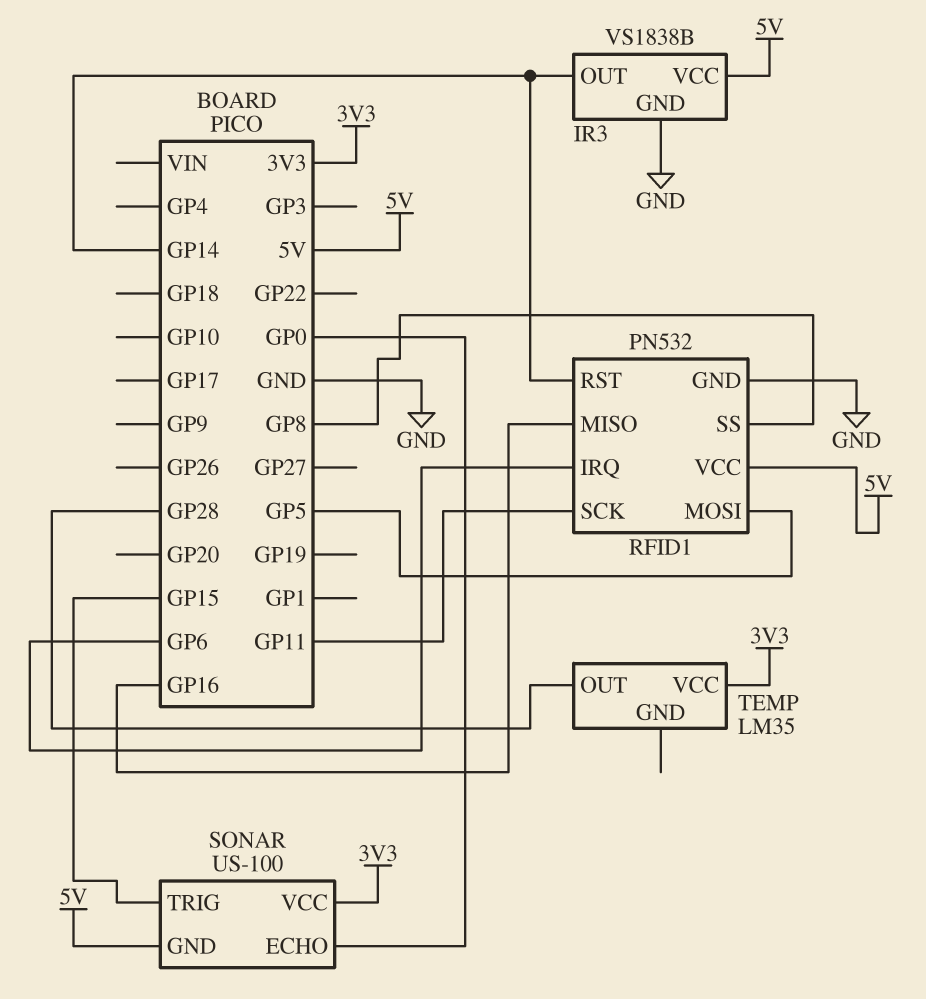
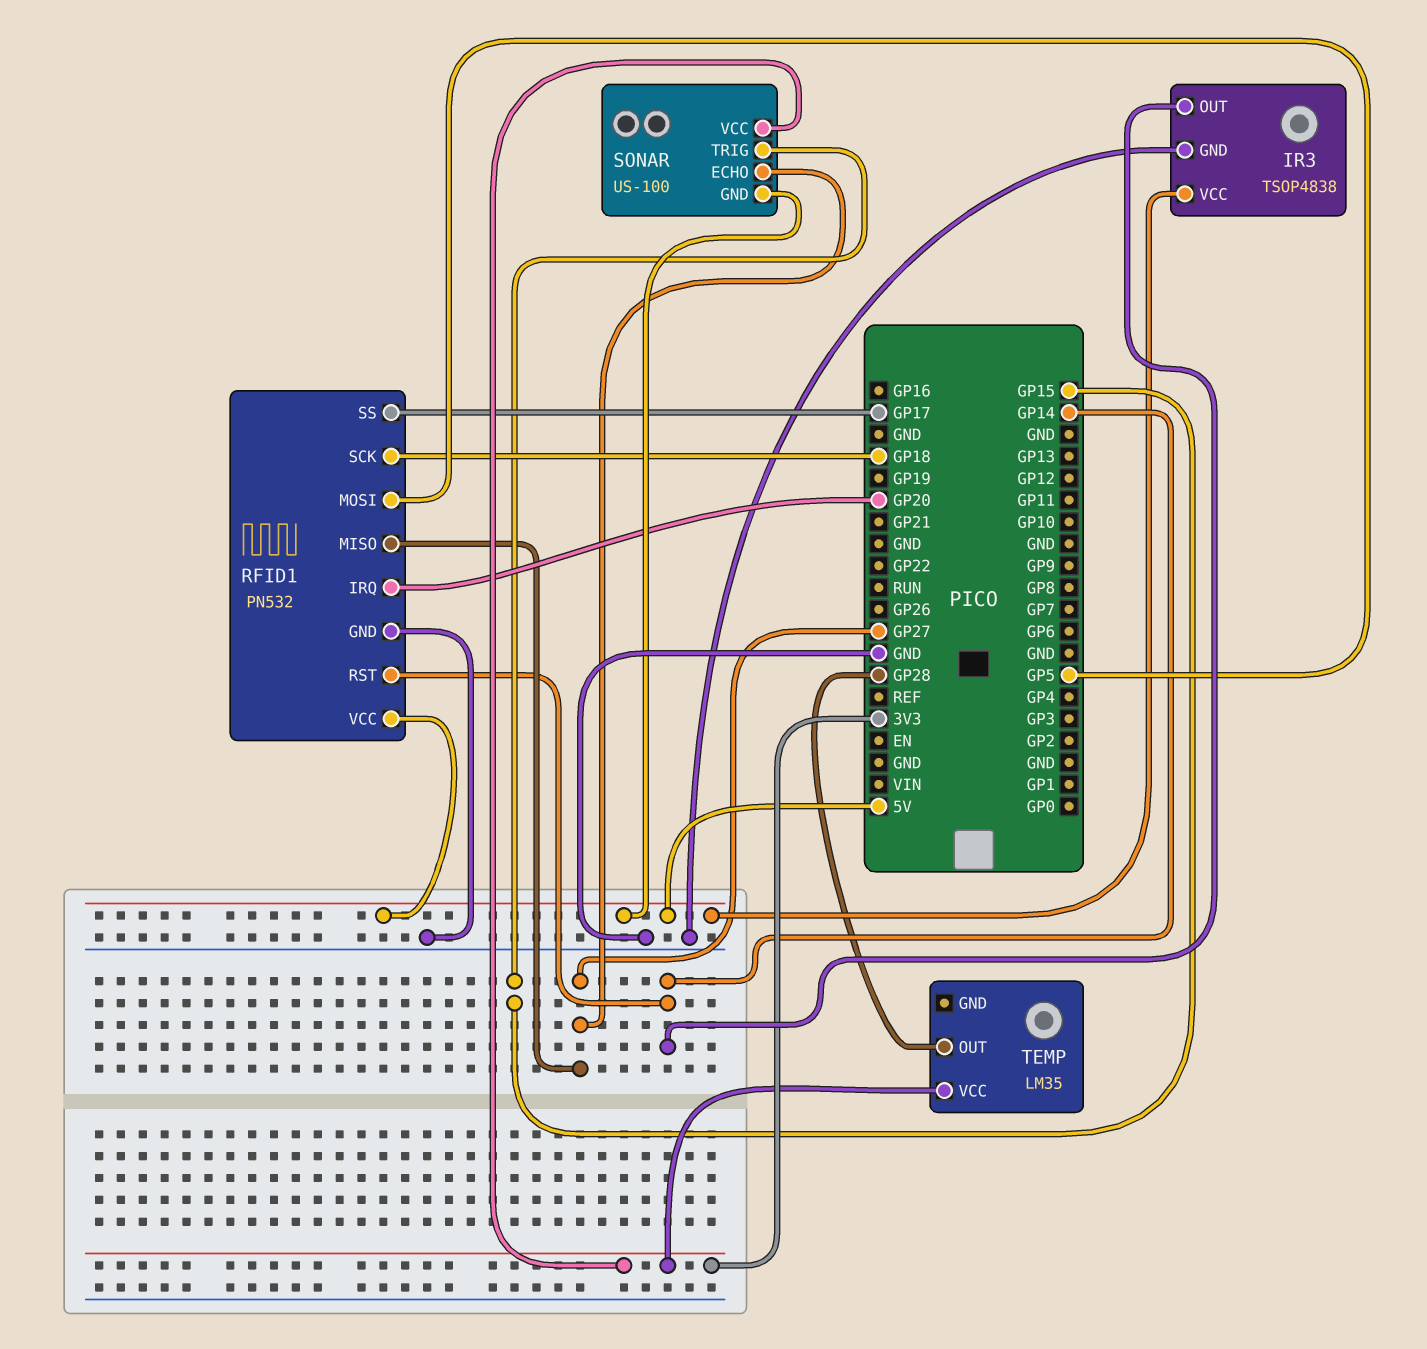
IR3: VS1838B -> TSOP4838
RFID1 pin IRQ: GP6 -> GP20
RFID1 pin MISO: GP16 -> GP27
RFID1 pin SCK: GP11 -> GP18
RFID1 pin SS: GP8 -> GP17
SONAR pin ECHO: GP0 -> GP27

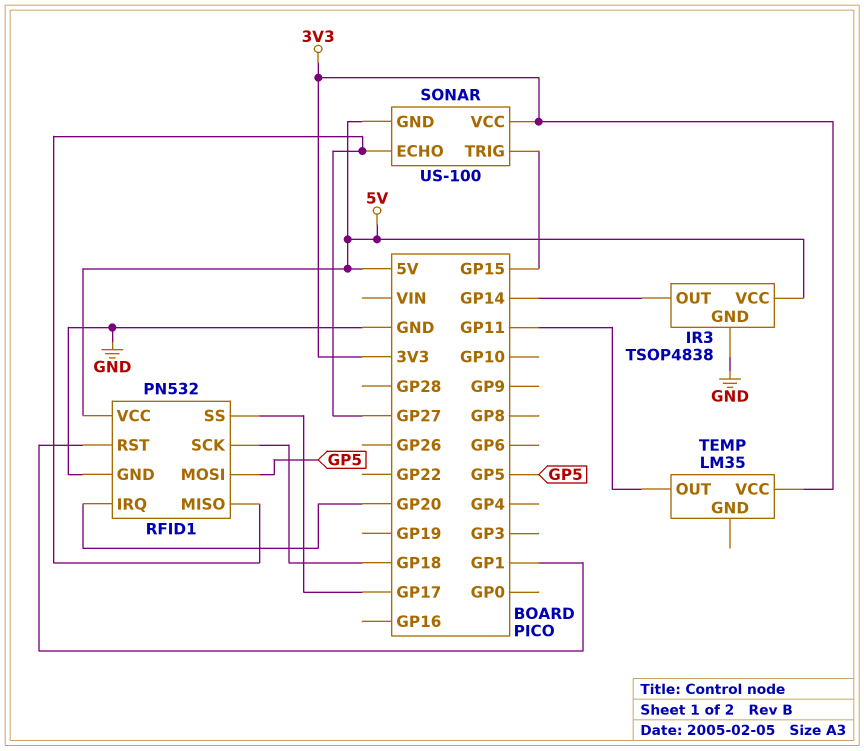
RFID1 pin RST: GP14 -> GP1
TEMP pin OUT: GP28 -> GP11

